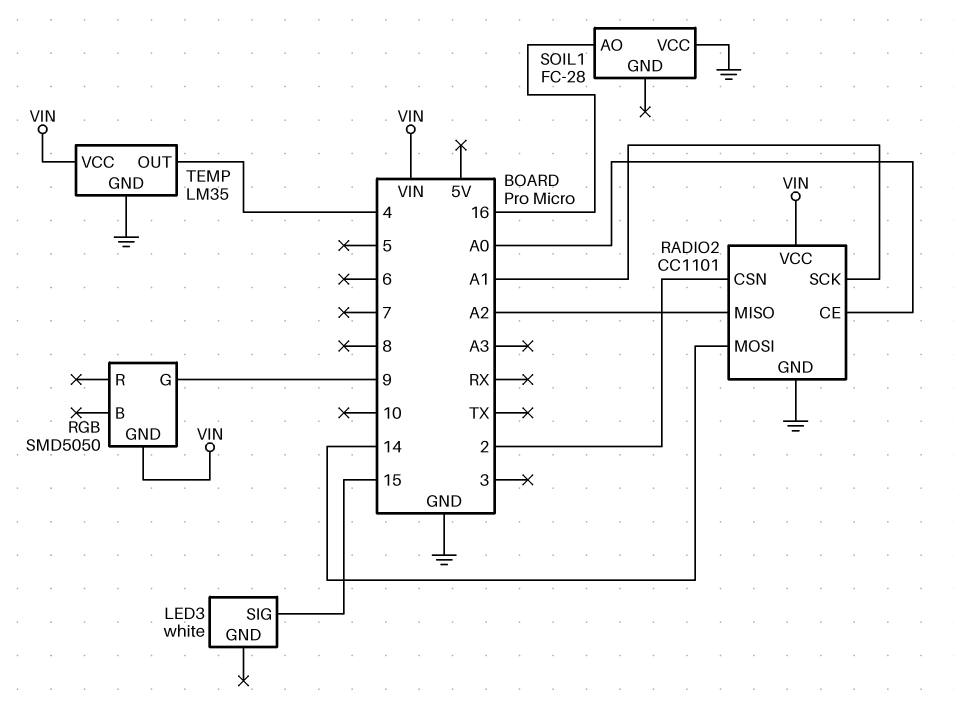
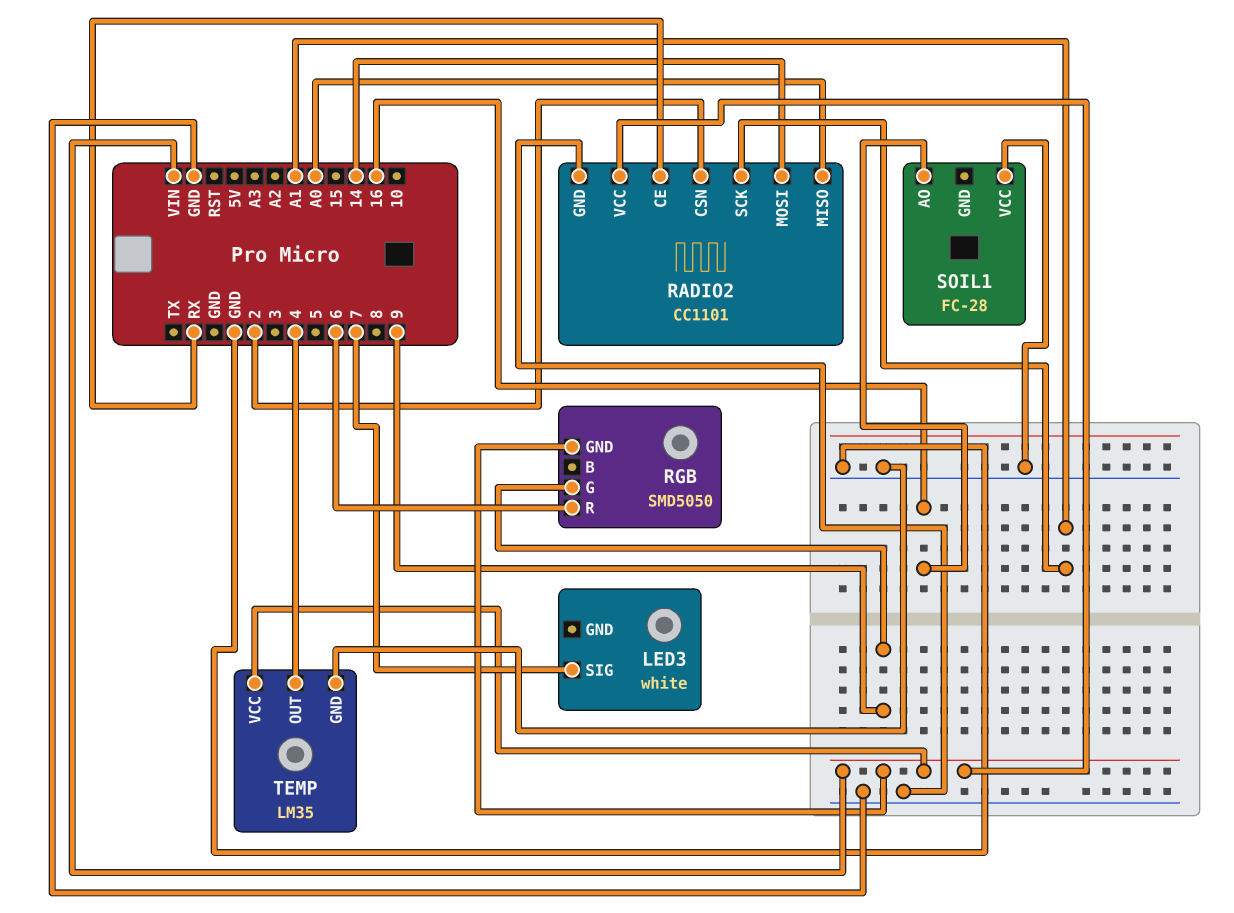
LED3 pin SIG: 15 -> 7
RADIO2 pin CE: A0 -> RX
RADIO2 pin MISO: A2 -> A0
RGB pin R: none -> 6

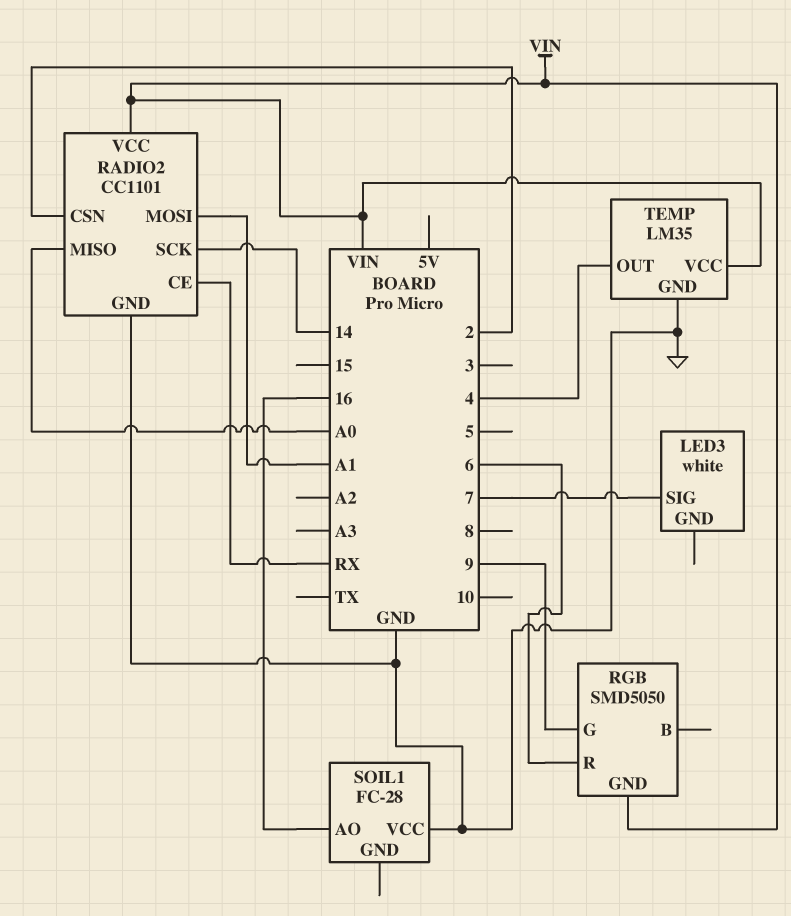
RADIO2 pin MOSI: 14 -> A1
RADIO2 pin SCK: A1 -> 14

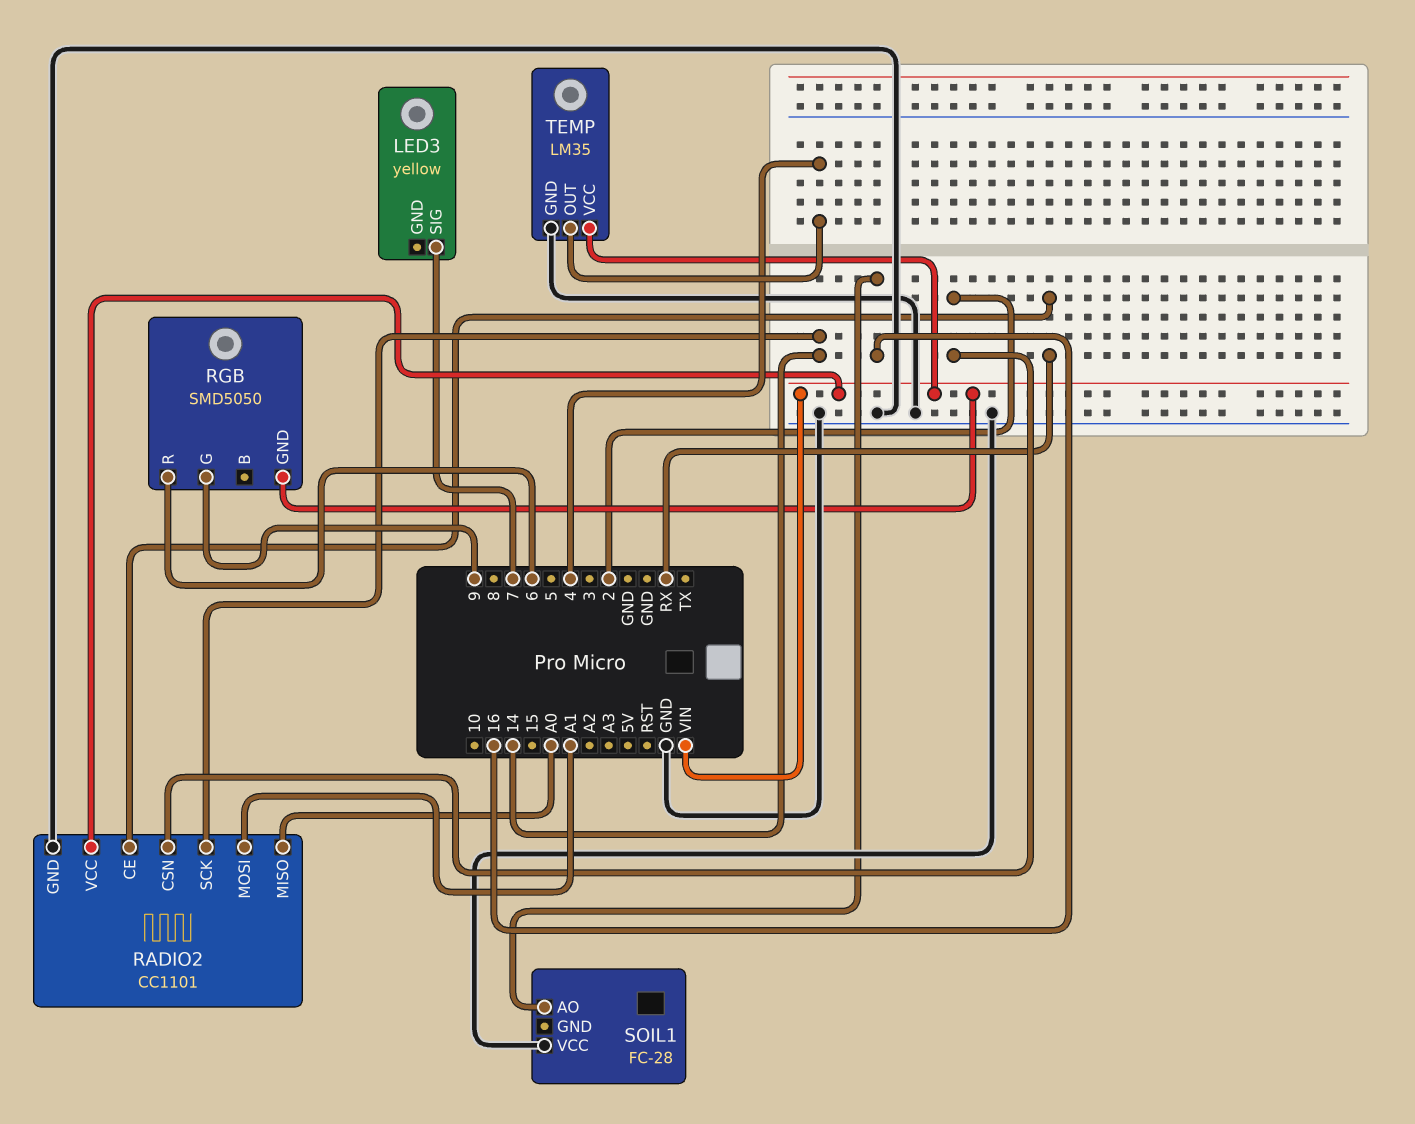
LED3: white -> yellow

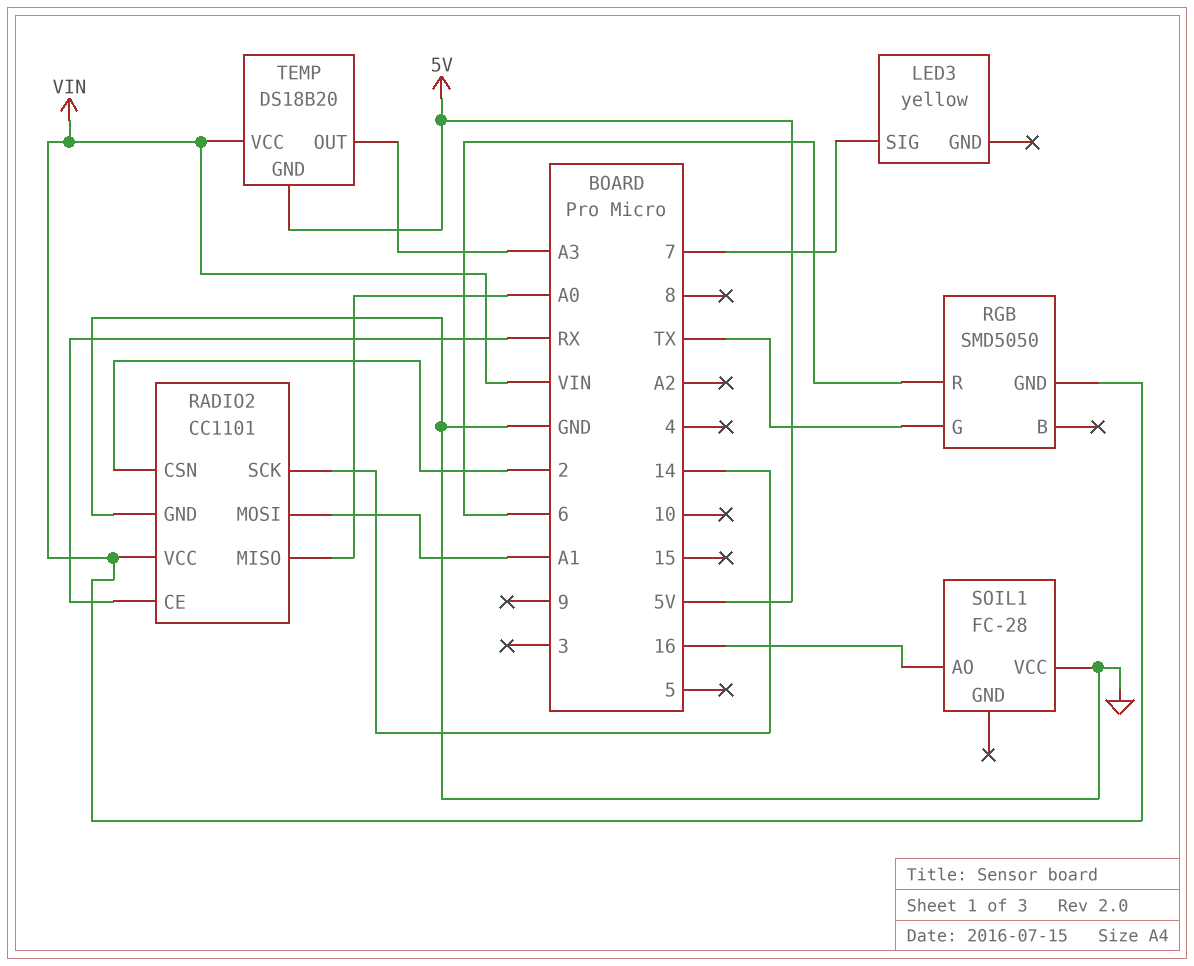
RGB pin G: 9 -> TX
TEMP: LM35 -> DS18B20
TEMP pin GND: GND -> 5V
TEMP pin OUT: 4 -> A3

